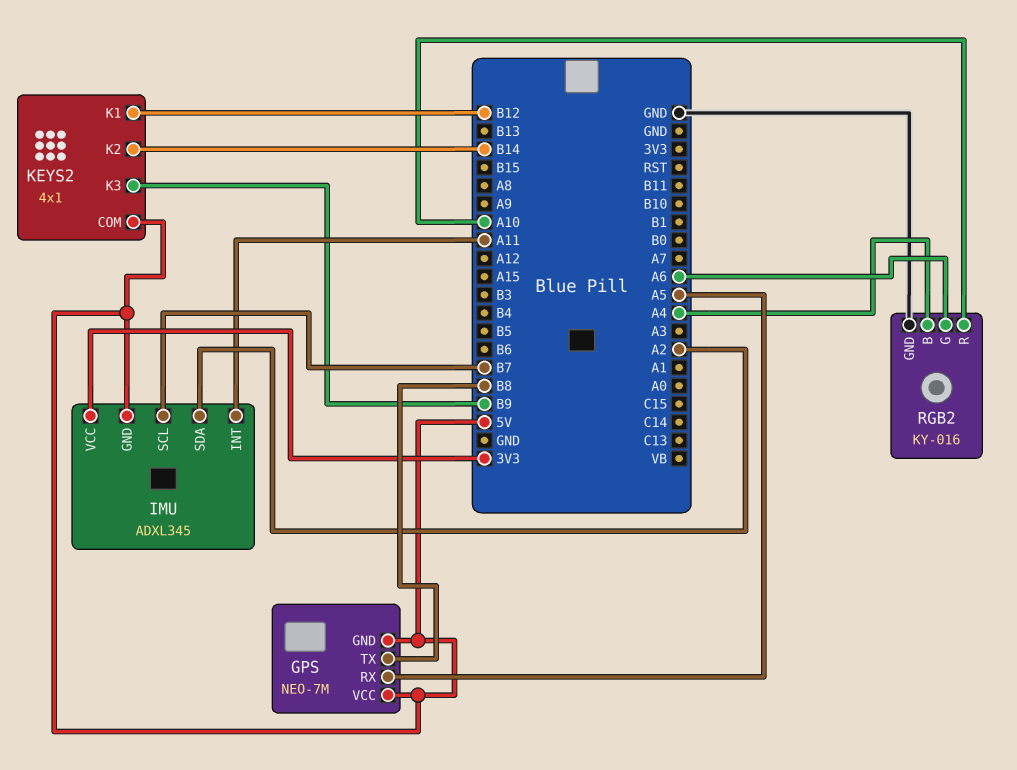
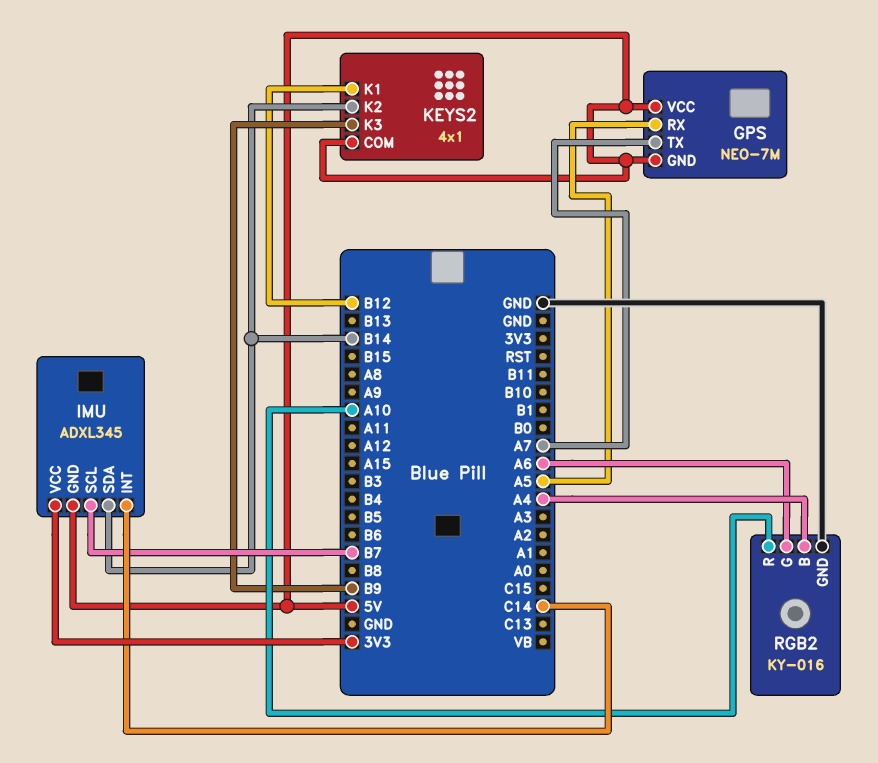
GPS pin TX: B8 -> A7
IMU pin INT: A11 -> C14
IMU pin SDA: A2 -> B14

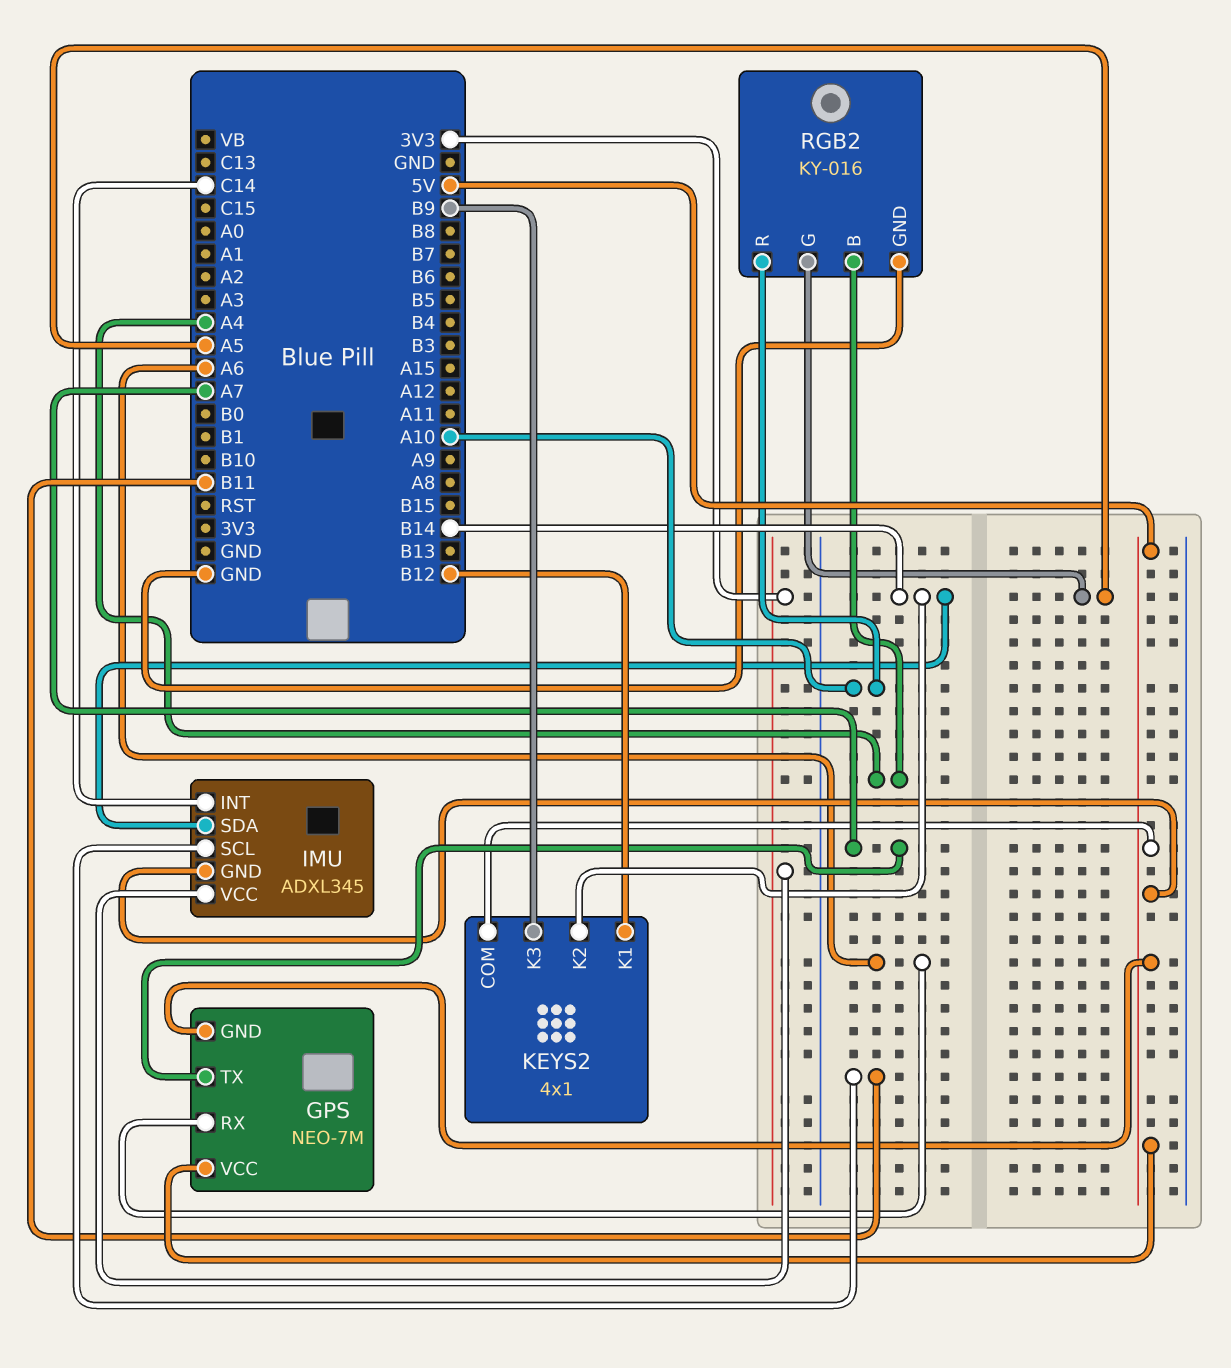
GPS pin RX: A5 -> A6
IMU pin SCL: B7 -> B11
RGB2 pin G: A6 -> A5

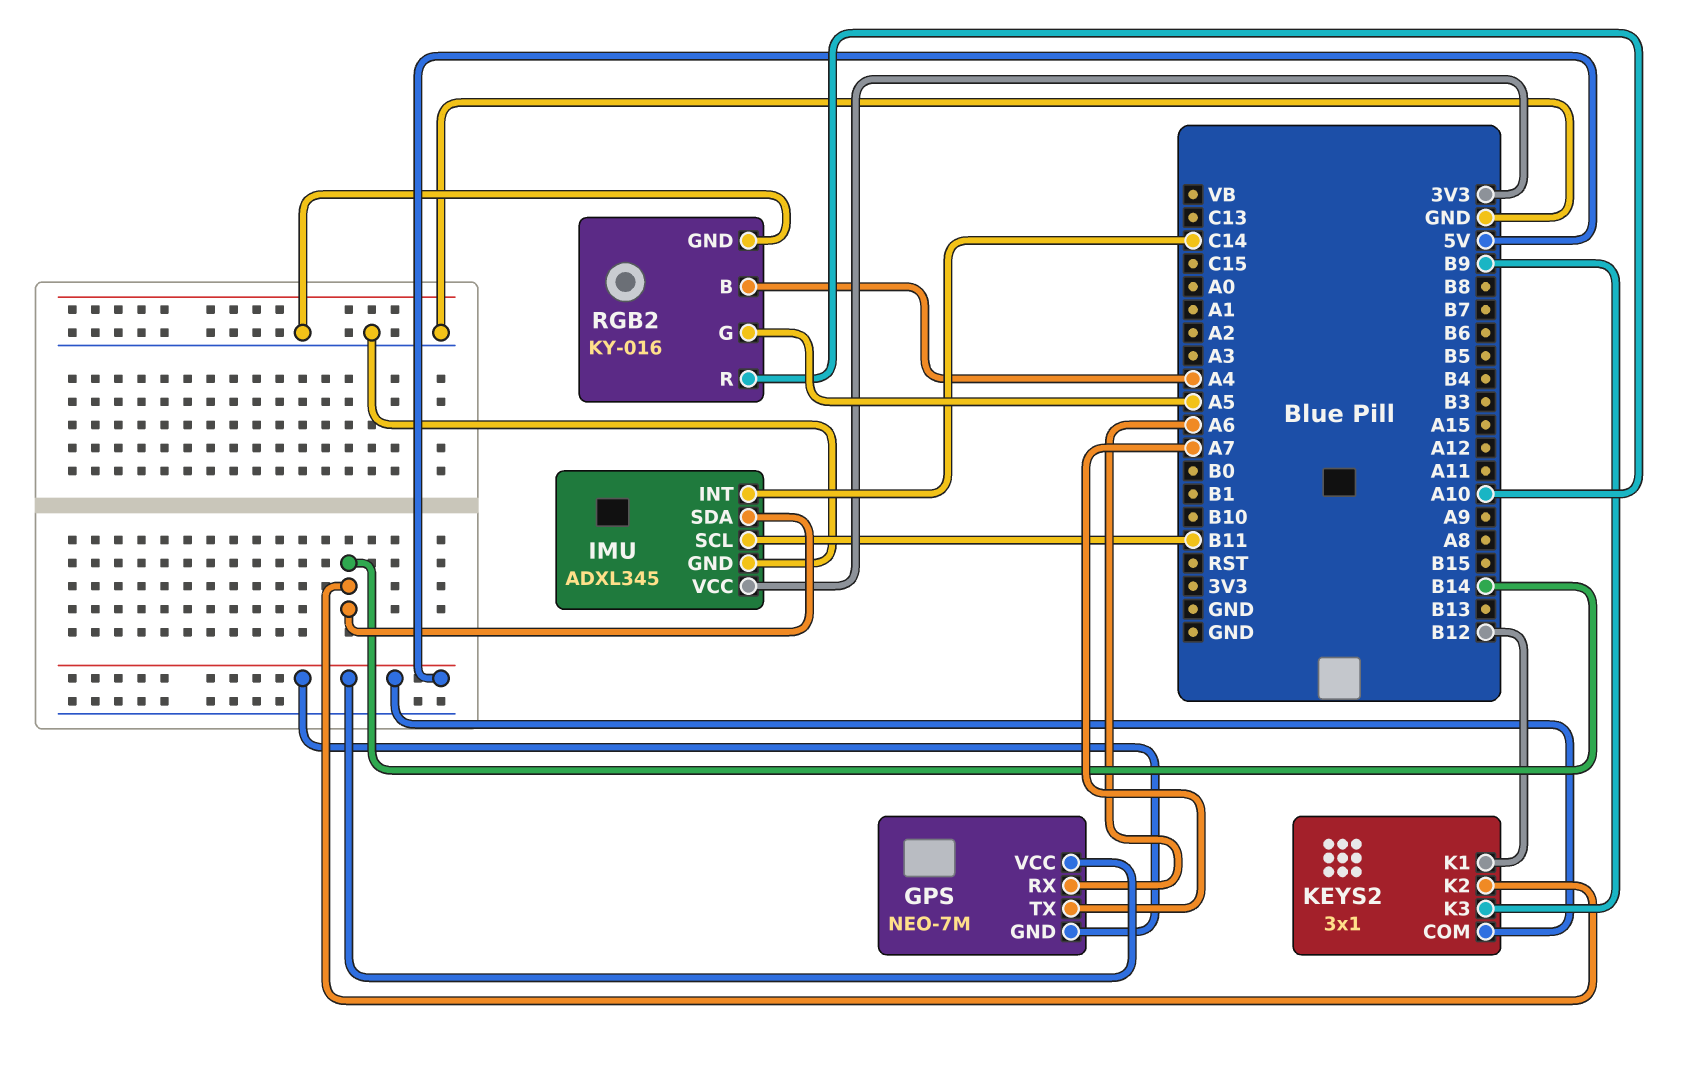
IMU pin GND: 5V -> GND
KEYS2: 4x1 -> 3x1

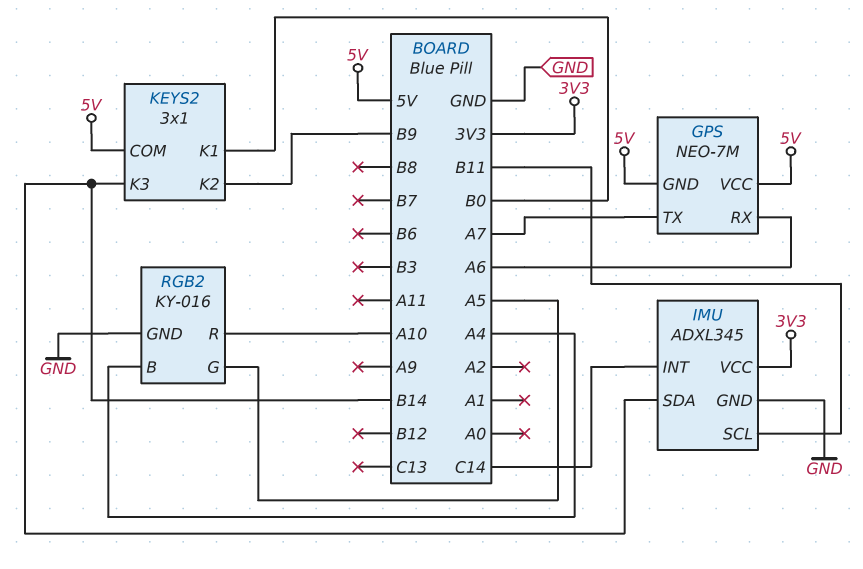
KEYS2 pin K1: B12 -> B0
KEYS2 pin K2: B14 -> B9
KEYS2 pin K3: B9 -> B14

